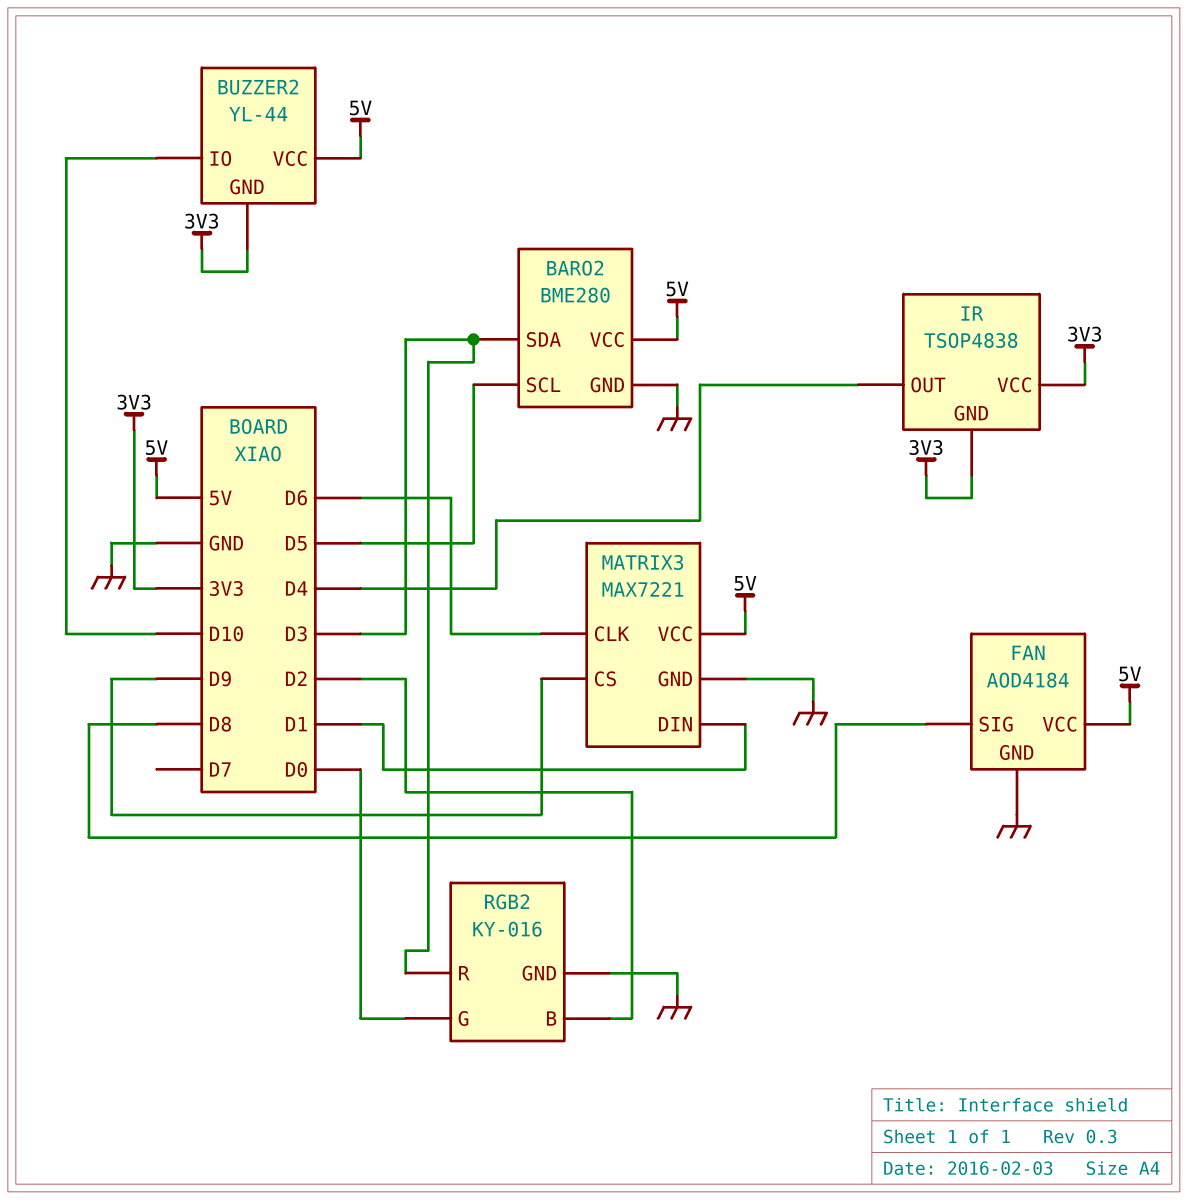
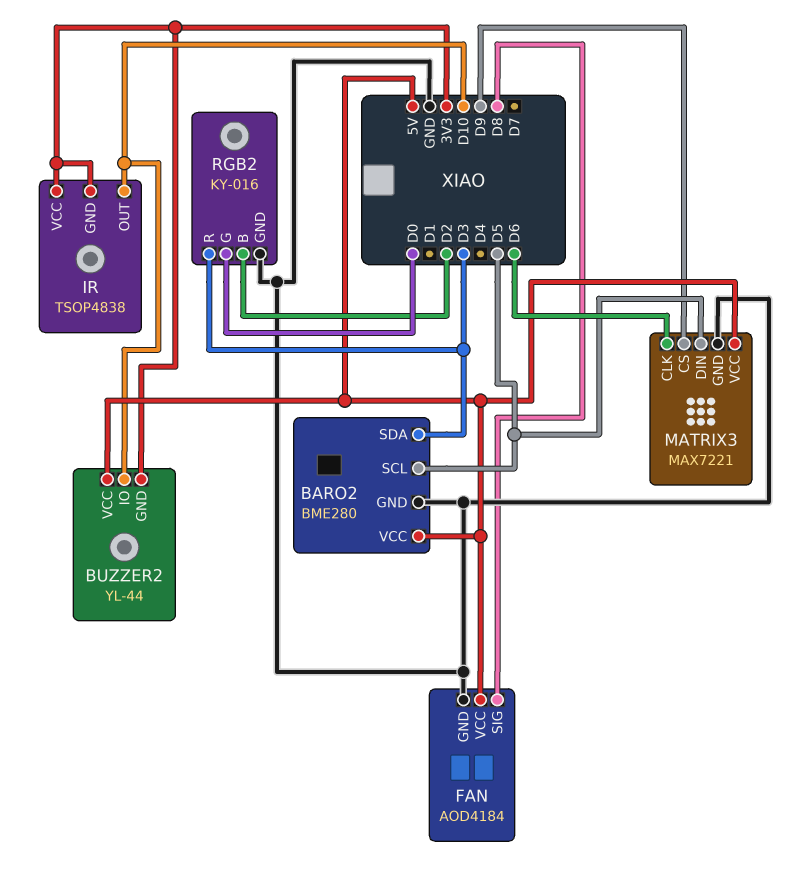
IR pin OUT: D4 -> D10
MATRIX3 pin DIN: D1 -> D5

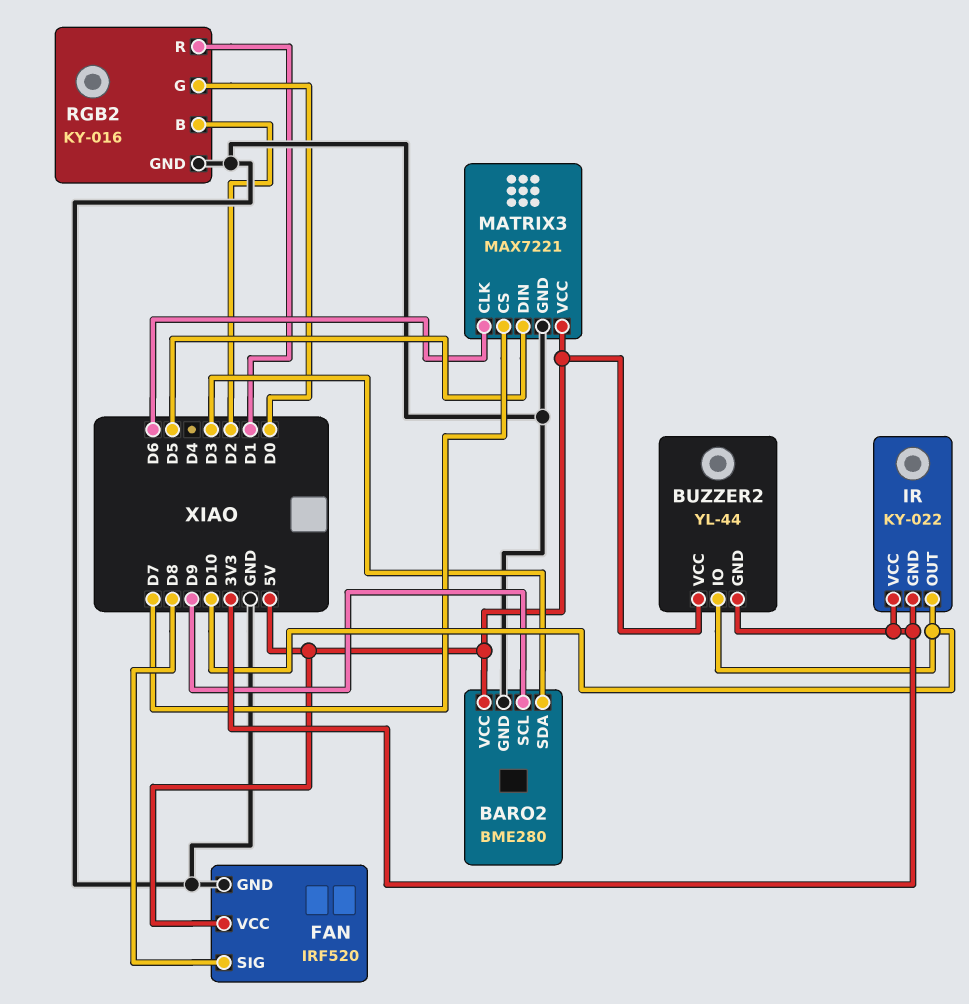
BARO2 pin SCL: D5 -> D9
FAN: AOD4184 -> IRF520
IR: TSOP4838 -> KY-022
MATRIX3 pin CS: D9 -> D7
RGB2 pin R: D3 -> D1

